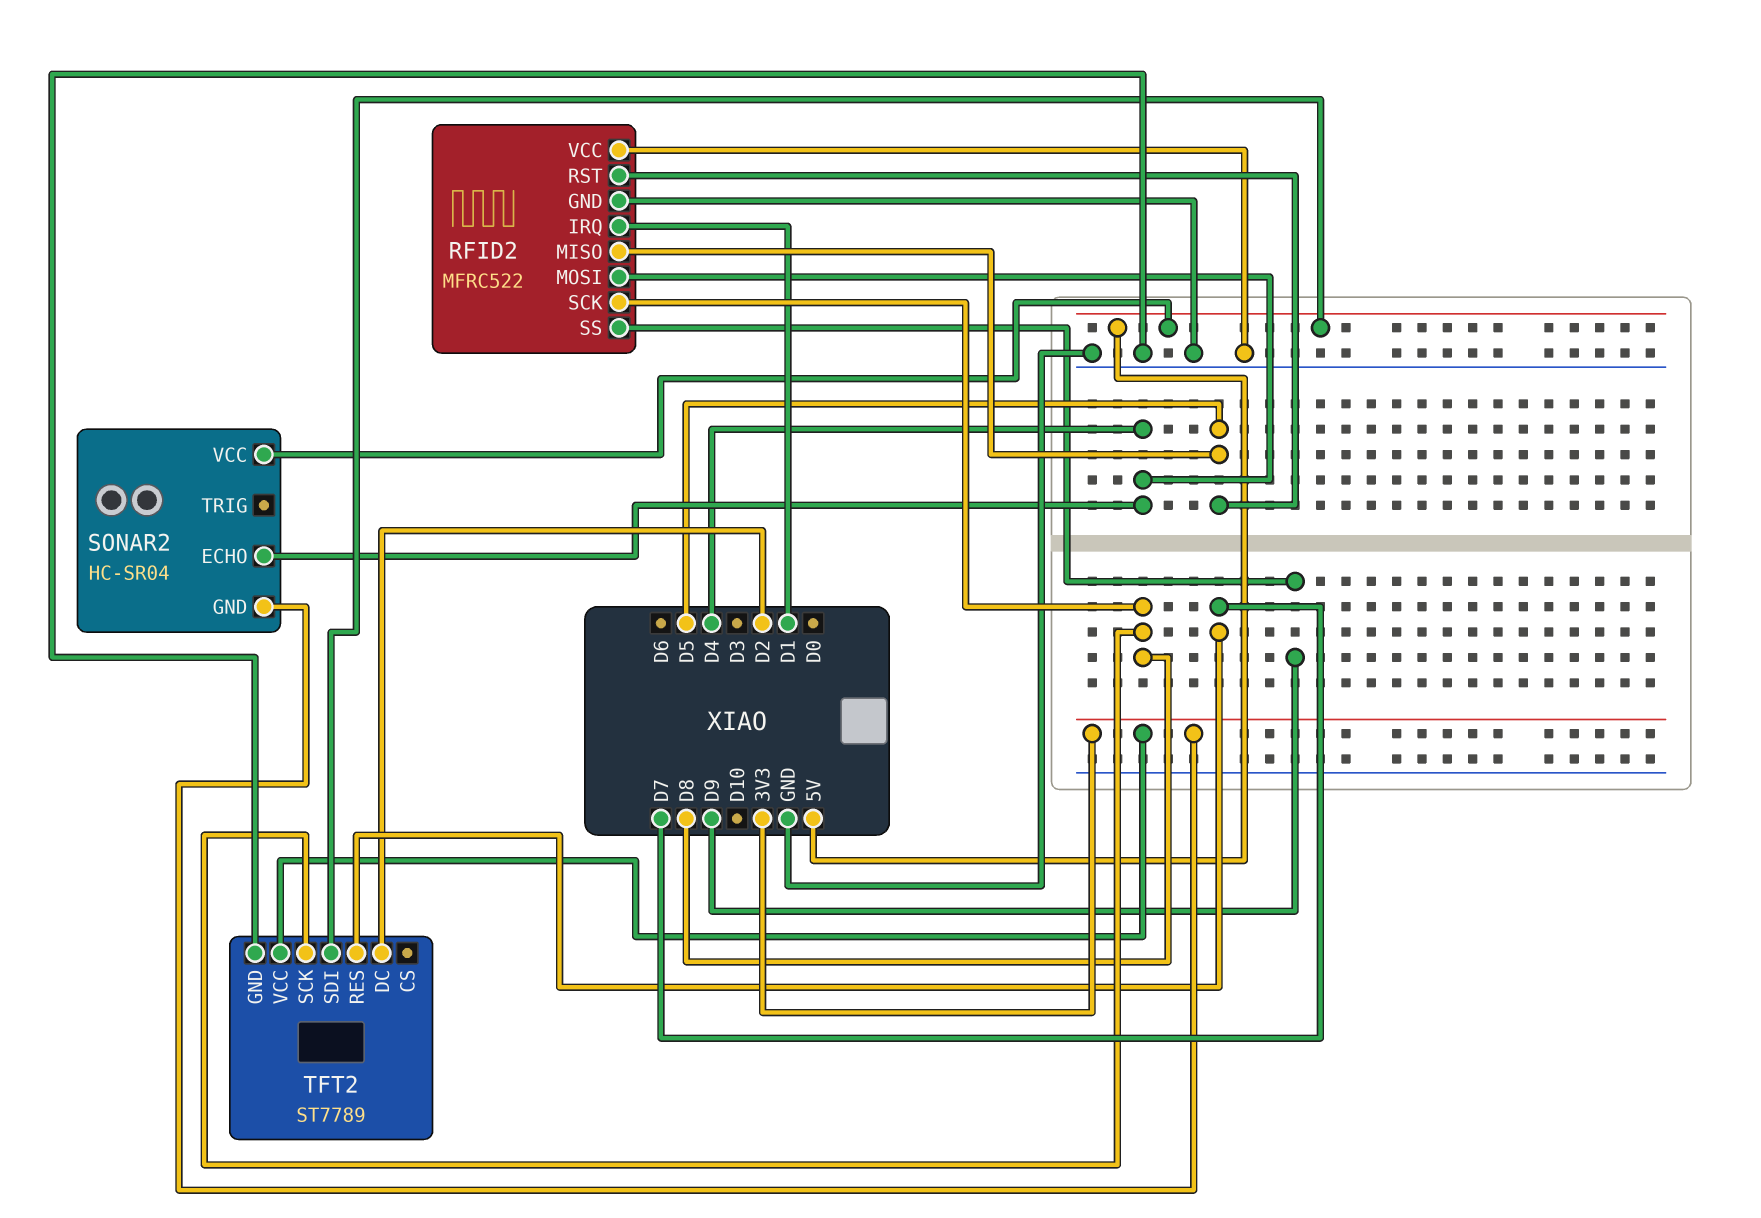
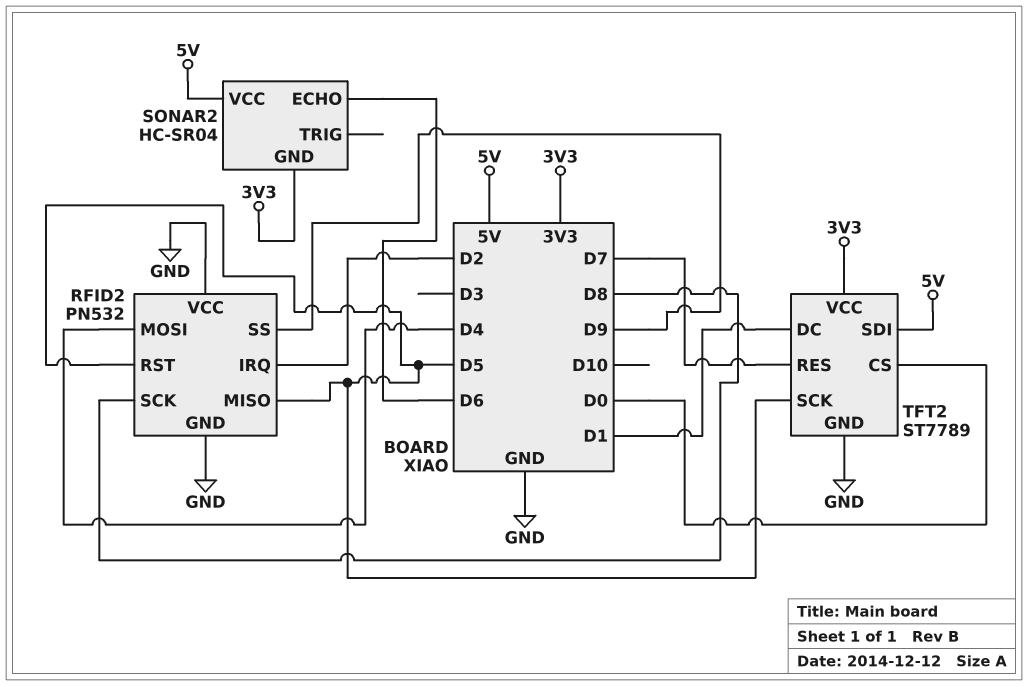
RFID2: MFRC522 -> PN532
RFID2 pin IRQ: D1 -> D2
SONAR2 pin ECHO: D4 -> D6
TFT2 pin CS: none -> D0
TFT2 pin DC: D2 -> D1
TFT2 pin SCK: D8 -> D5

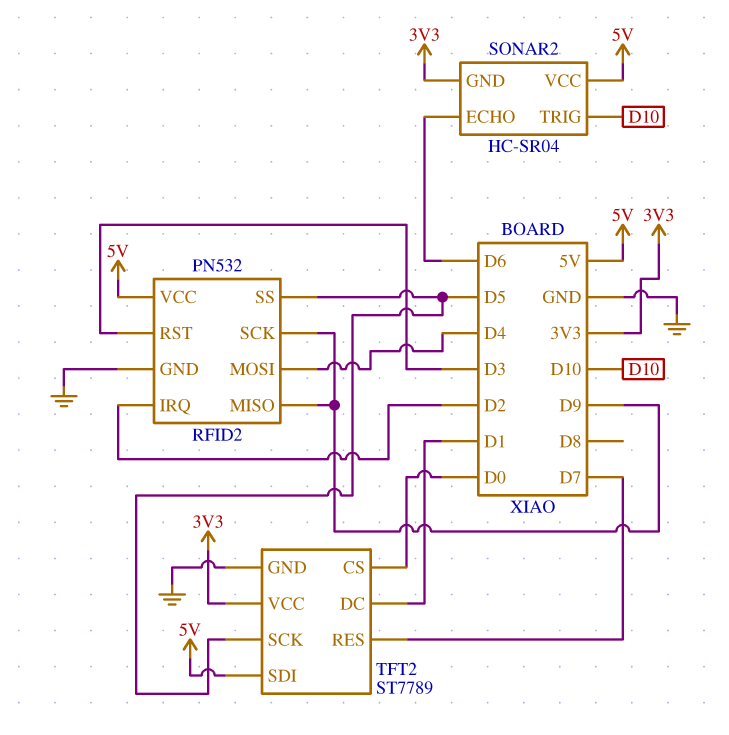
RFID2 pin MISO: D5 -> D9
RFID2 pin RST: D5 -> D3
RFID2 pin SCK: D8 -> D9
RFID2 pin SS: D9 -> D5
RFID2 pin VCC: GND -> 5V
SONAR2 pin TRIG: none -> D10

